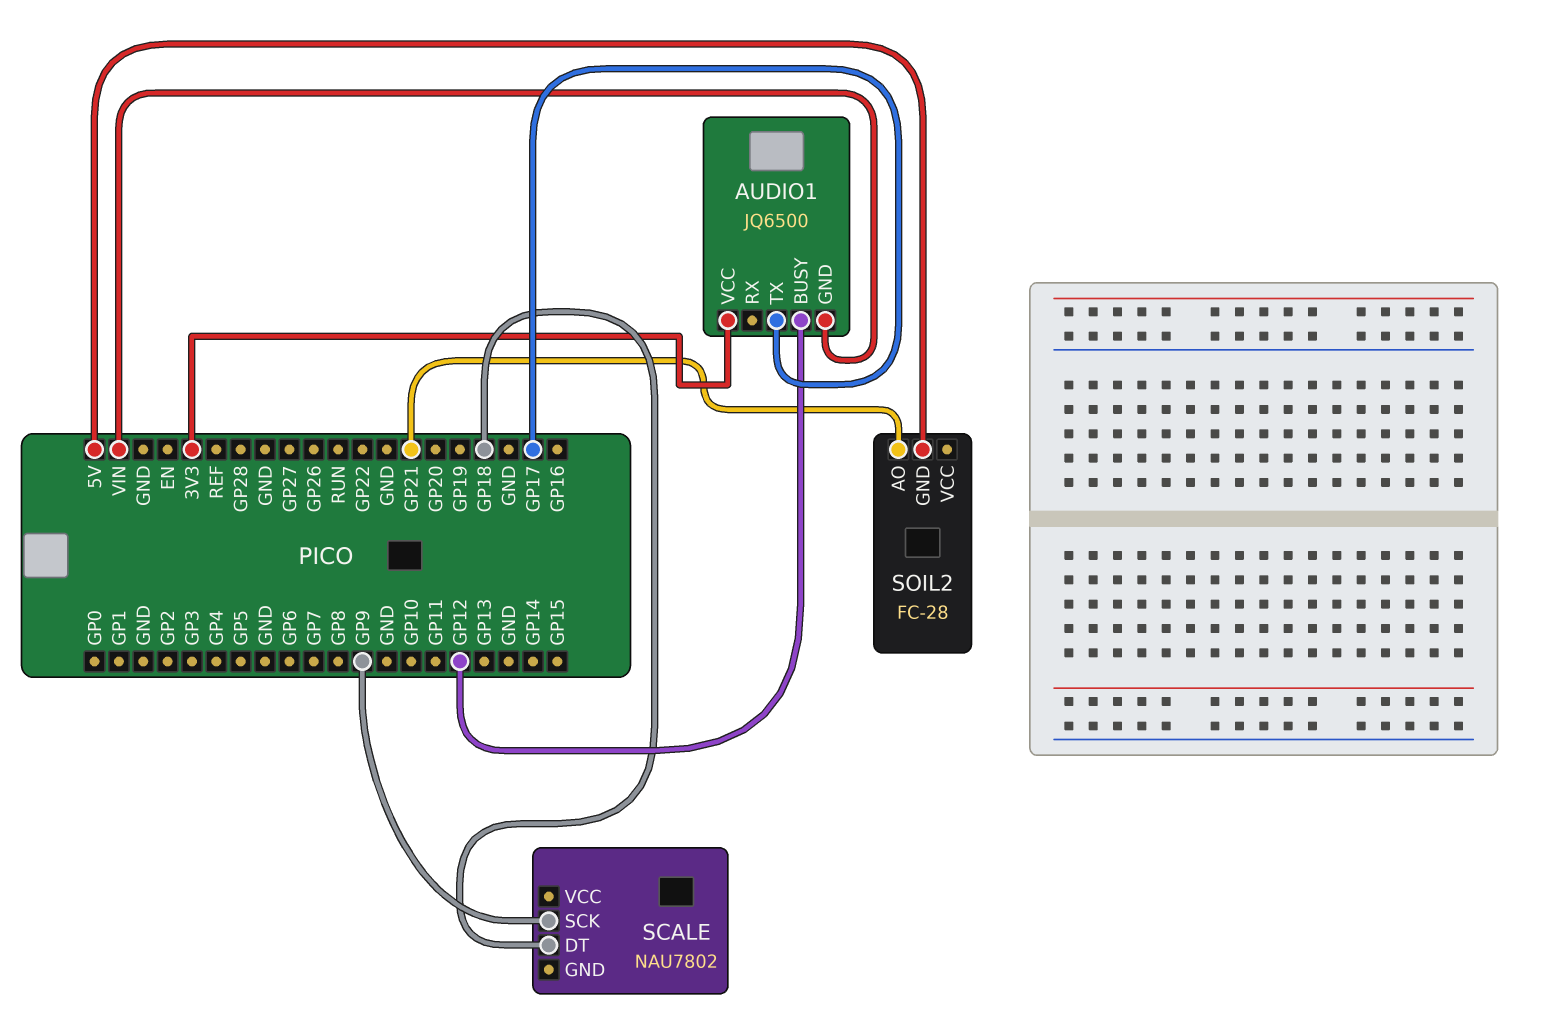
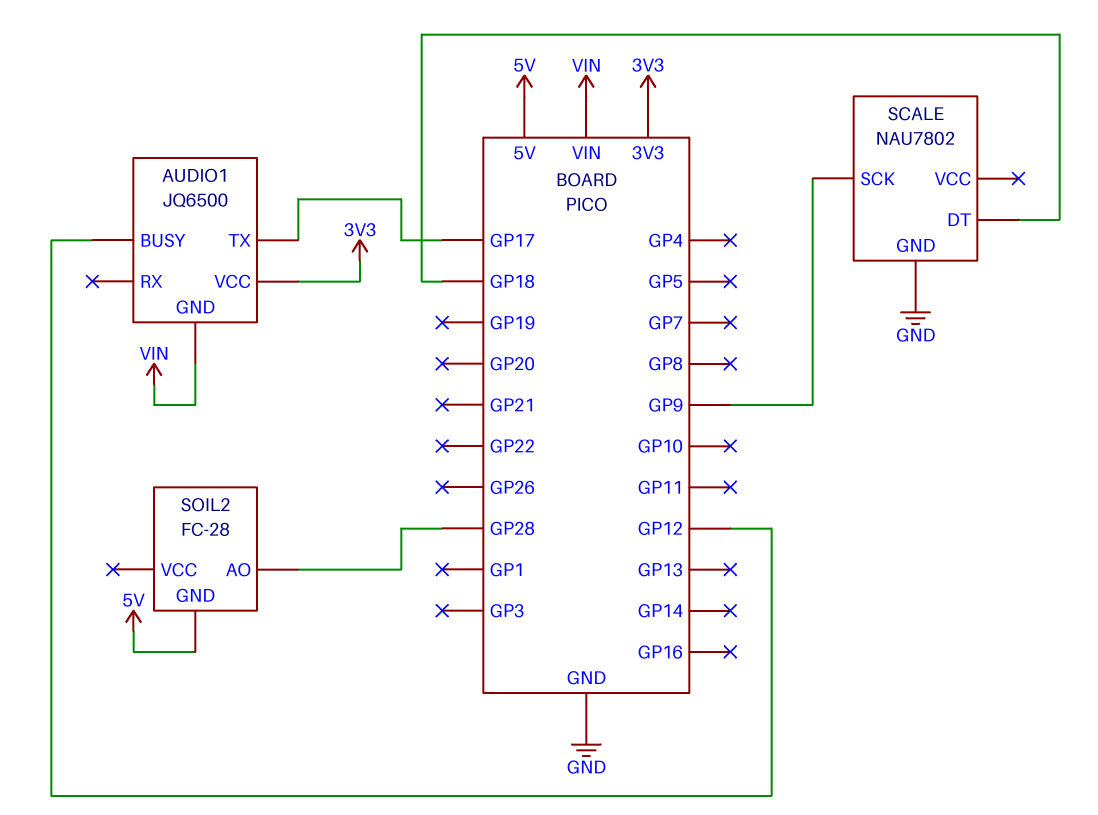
SCALE pin GND: none -> GND
SOIL2 pin AO: GP21 -> GP28

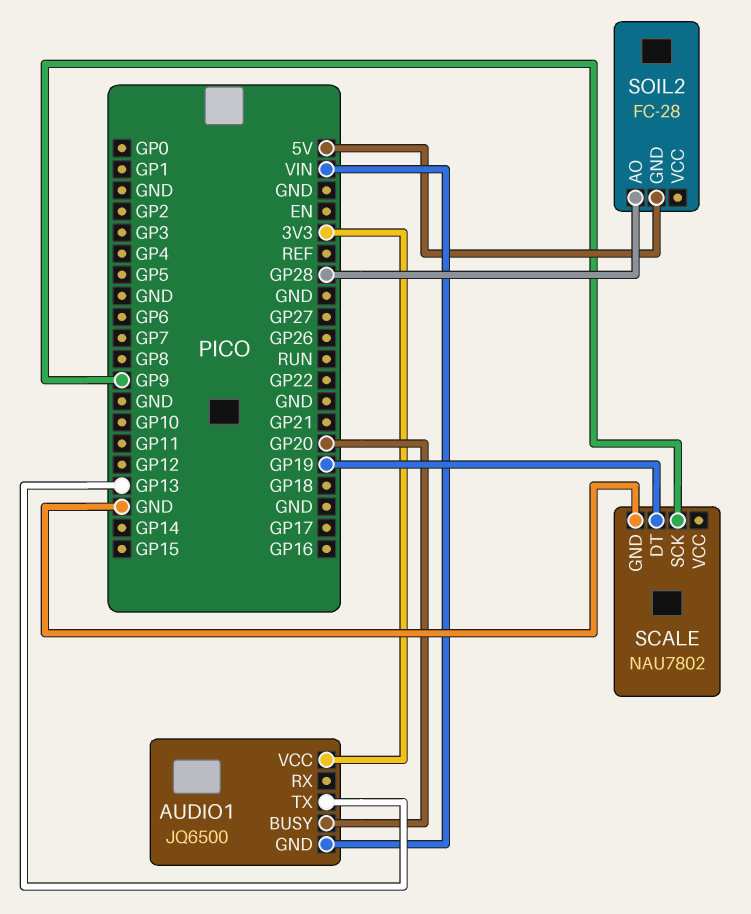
AUDIO1 pin BUSY: GP12 -> GP20
AUDIO1 pin TX: GP17 -> GP13
SCALE pin DT: GP18 -> GP19

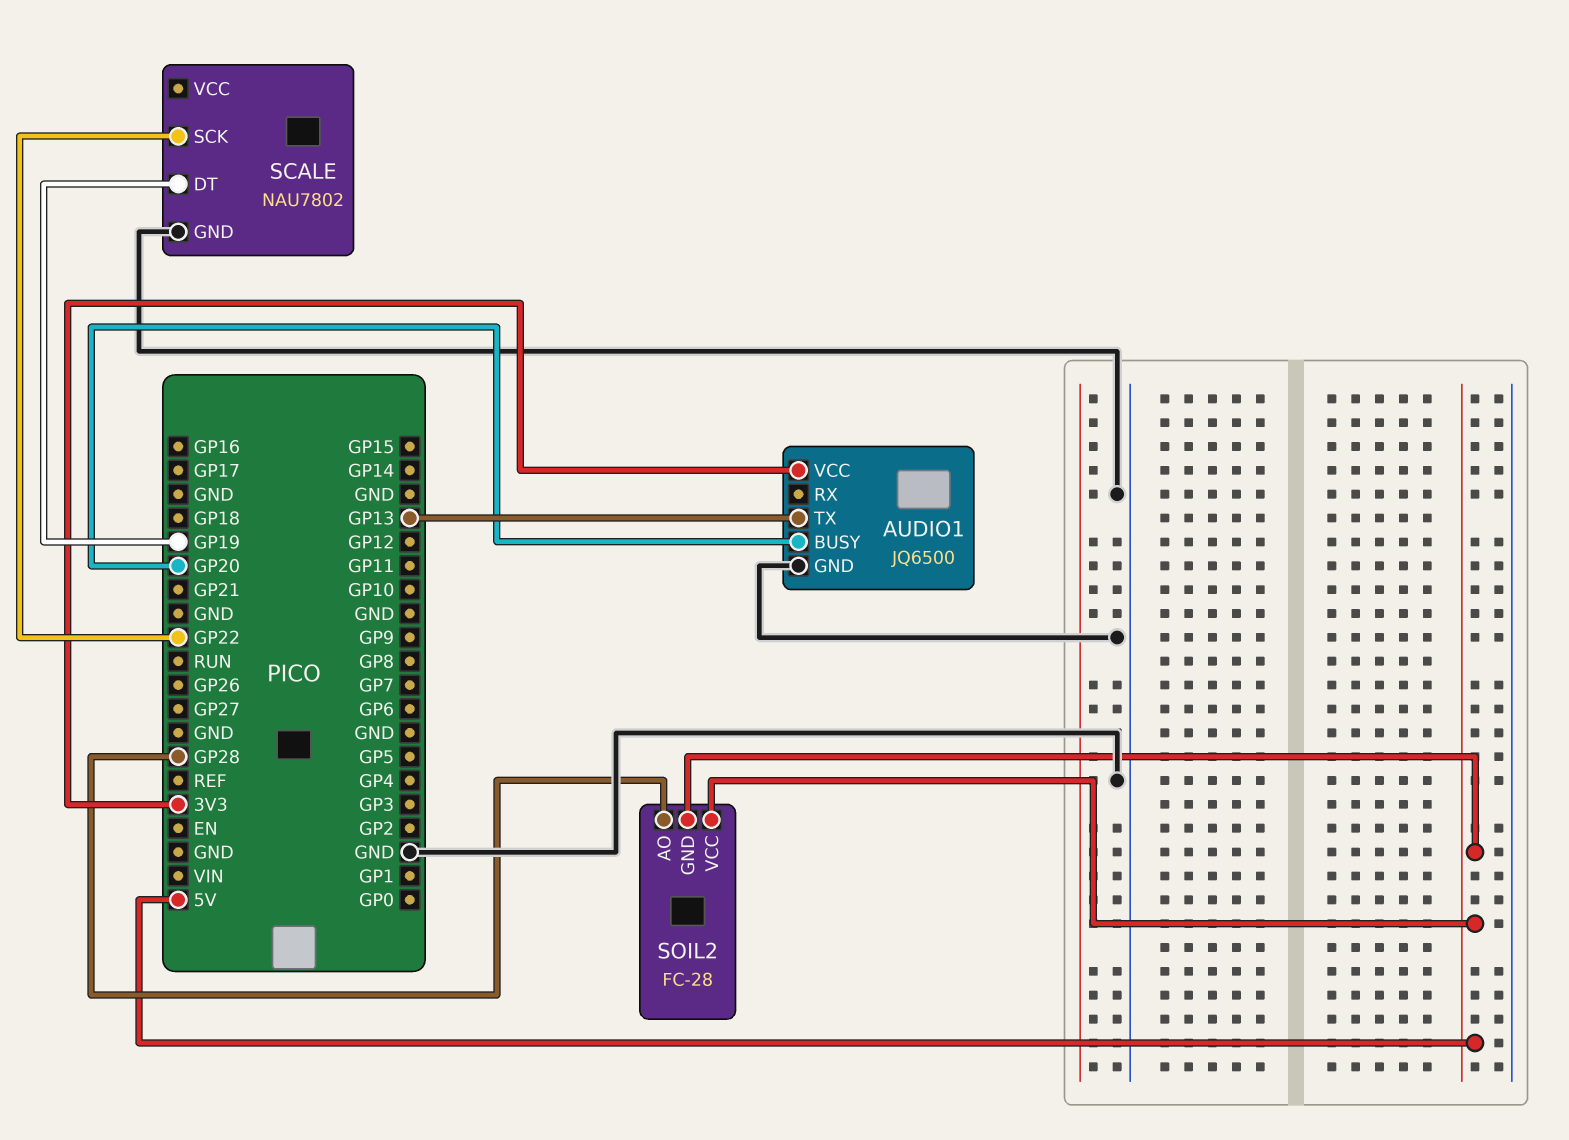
AUDIO1 pin GND: VIN -> GND
SCALE pin SCK: GP9 -> GP22
SOIL2 pin VCC: none -> 5V

